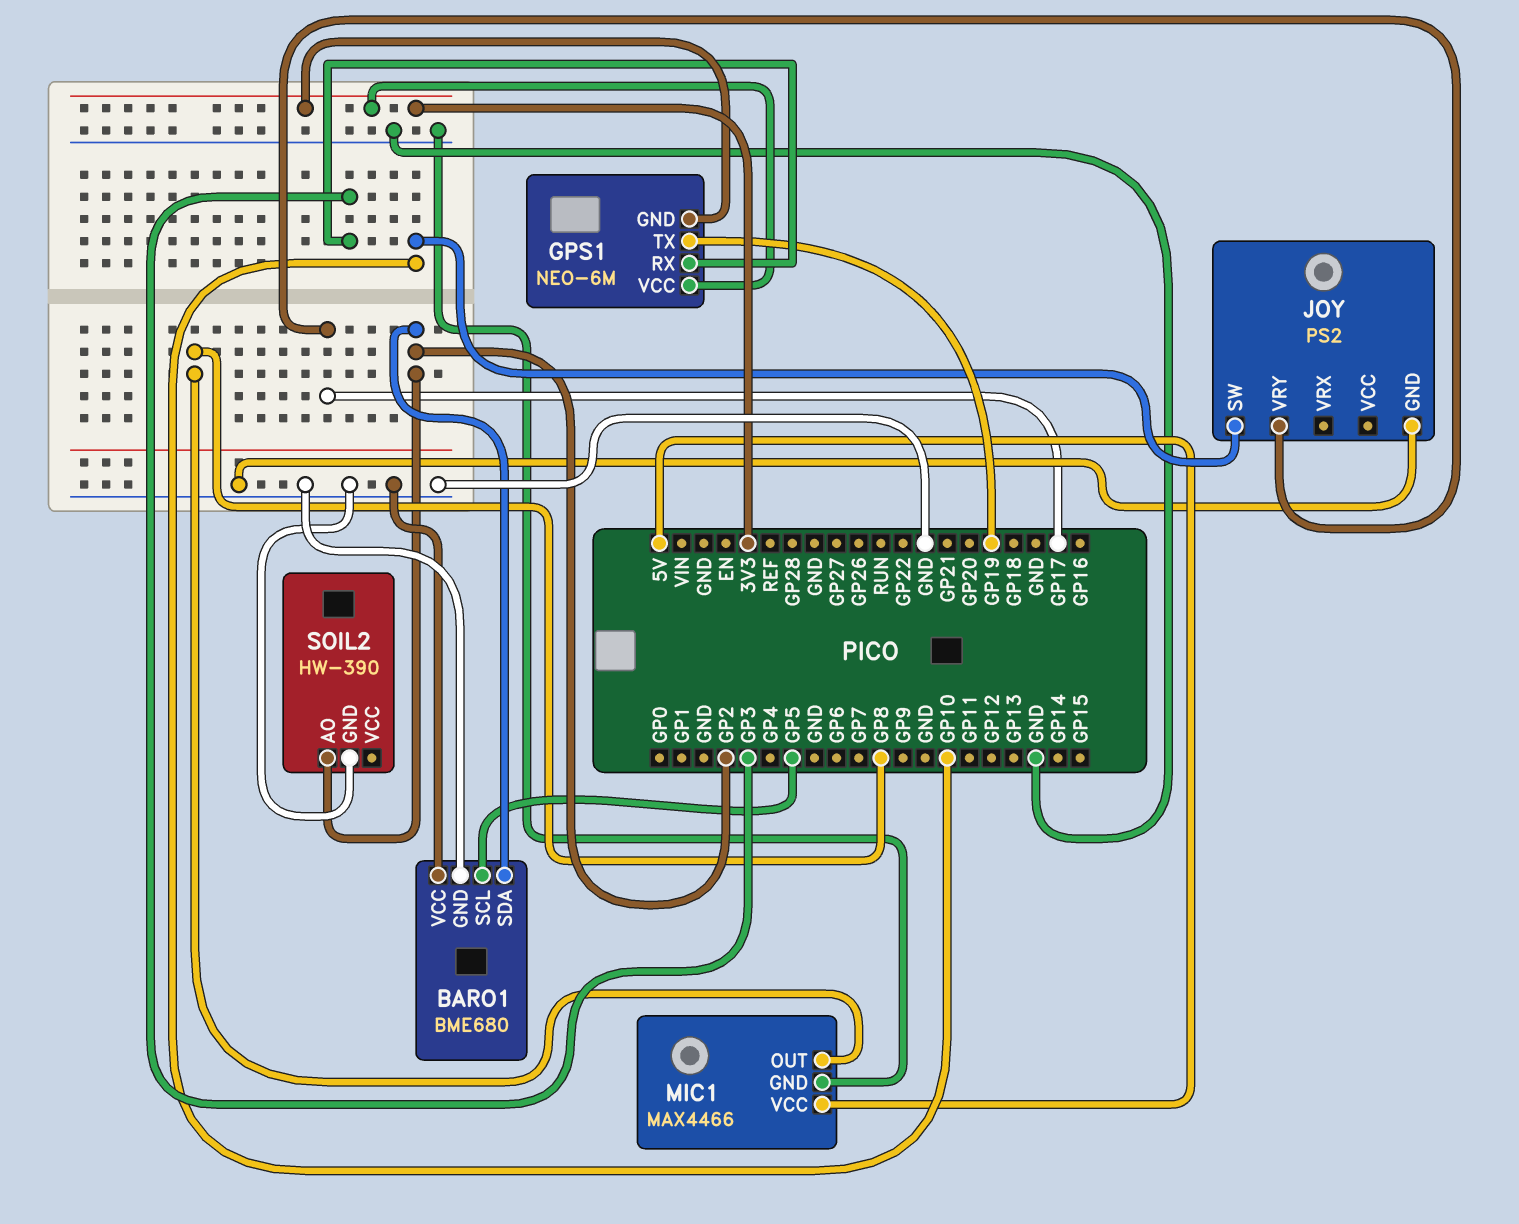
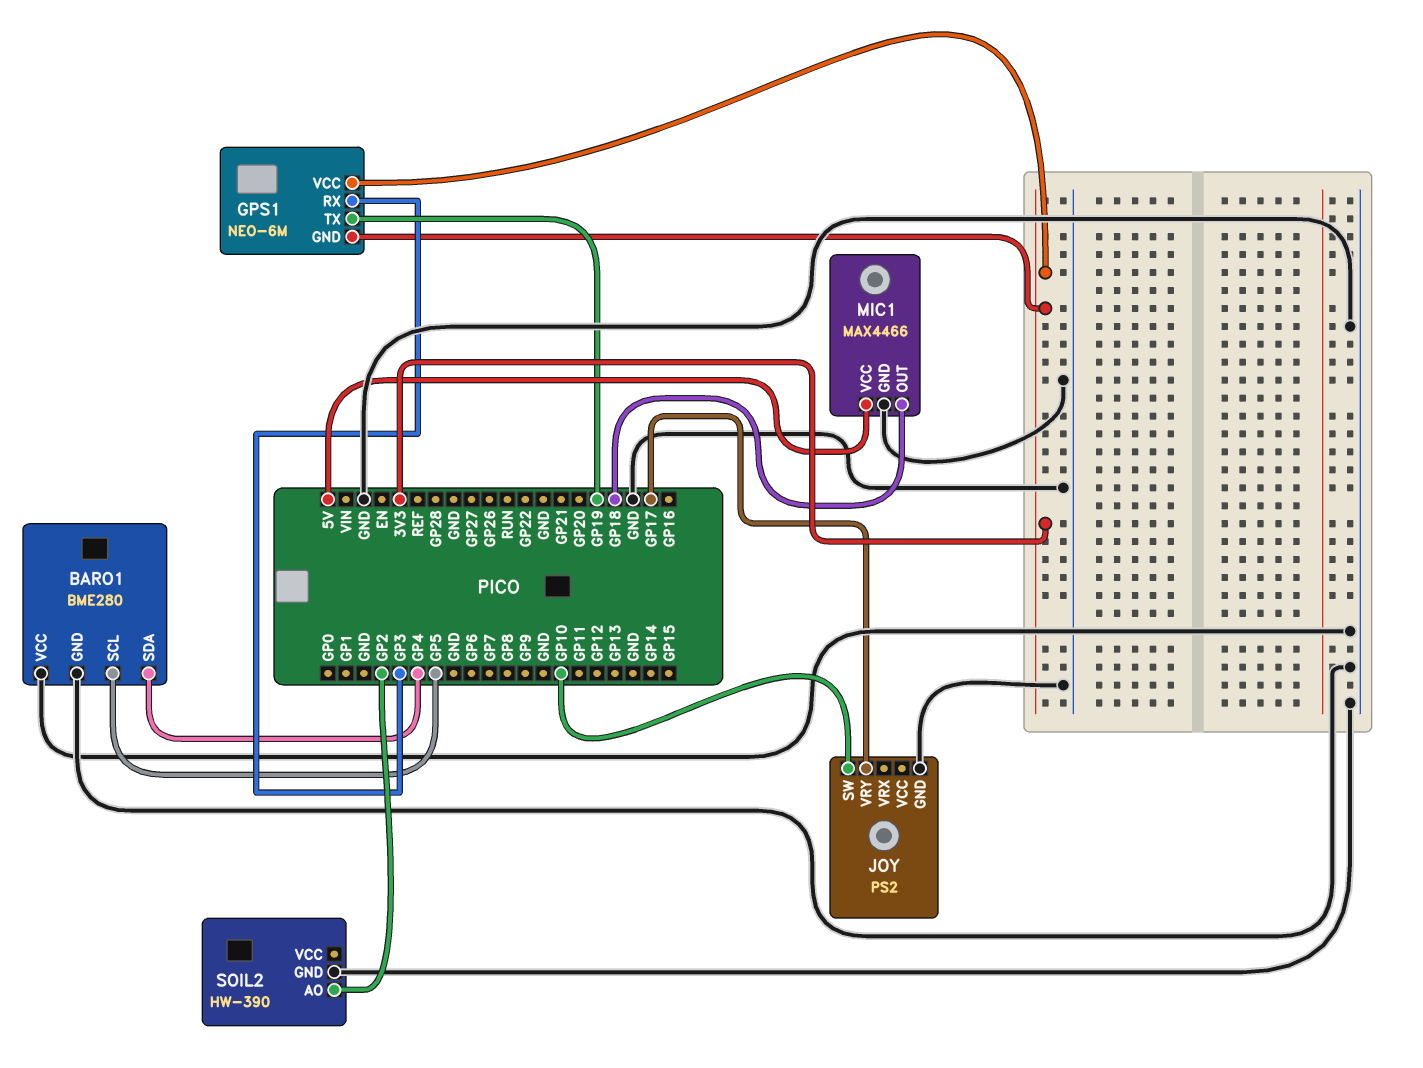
BARO1: BME680 -> BME280
BARO1 pin SDA: GP2 -> GP4
MIC1 pin OUT: GP8 -> GP18

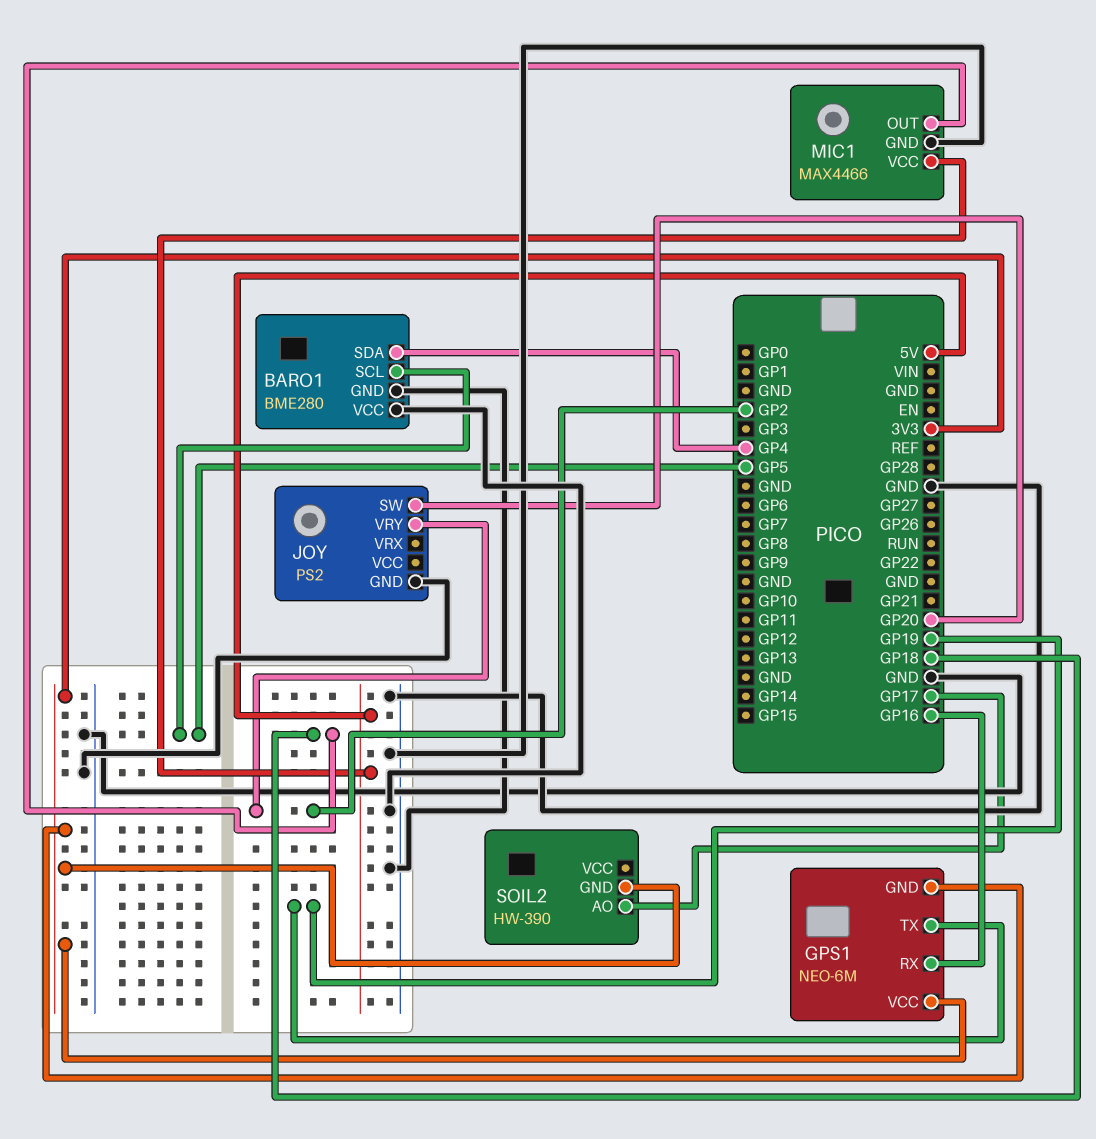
GPS1 pin RX: GP3 -> GP16
JOY pin SW: GP10 -> GP20
JOY pin VRY: GP17 -> GP2
SOIL2 pin AO: GP2 -> GP17
SOIL2 pin GND: GND -> 3V3

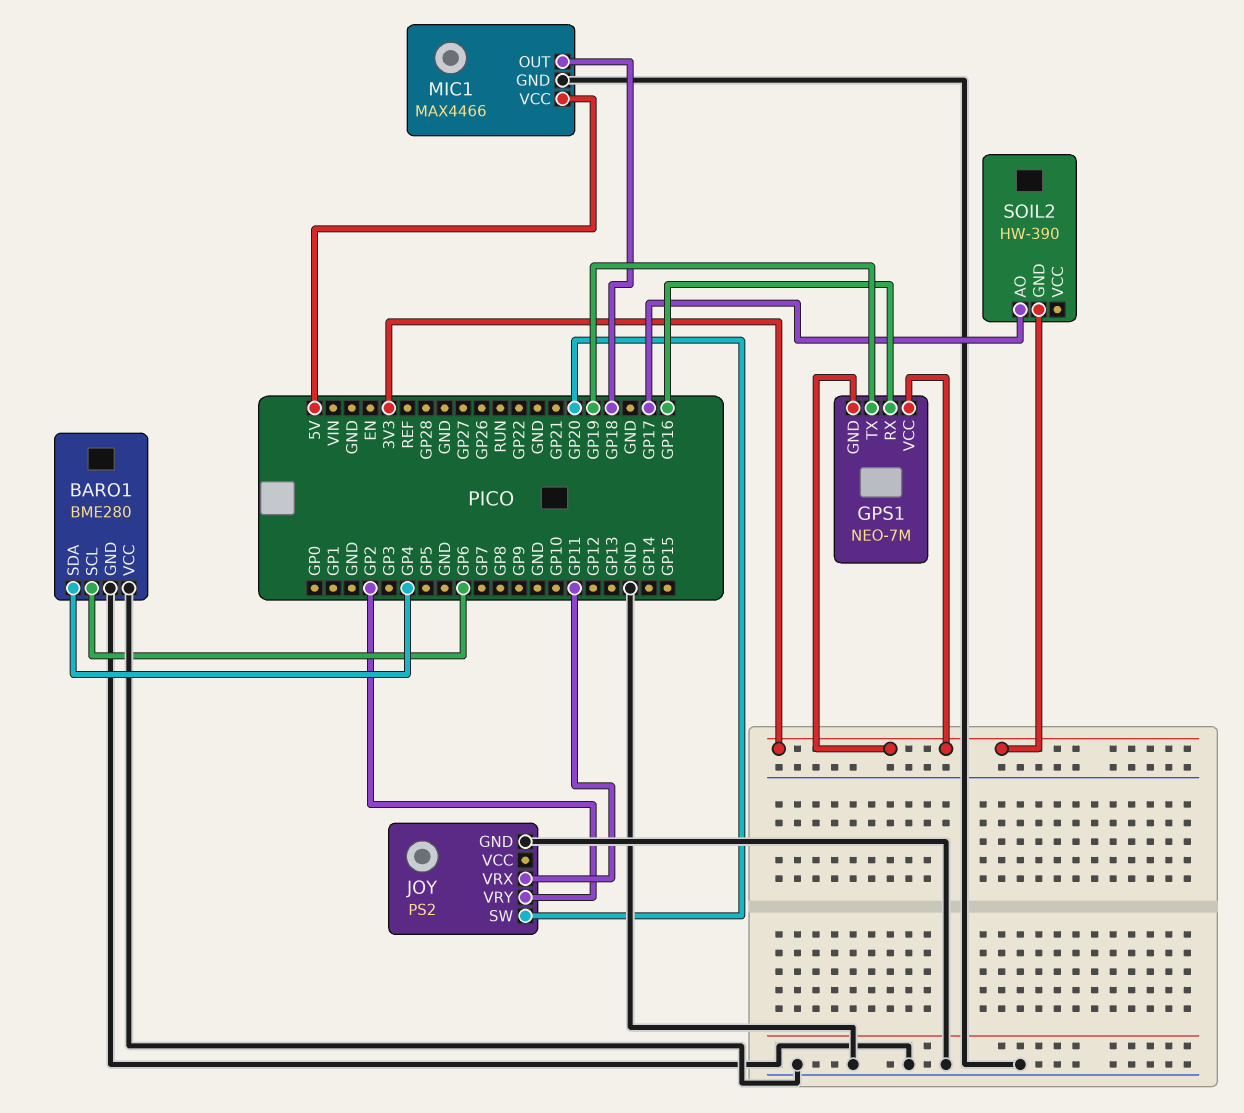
BARO1 pin SCL: GP5 -> GP6
GPS1: NEO-6M -> NEO-7M
JOY pin VRX: none -> GP11

